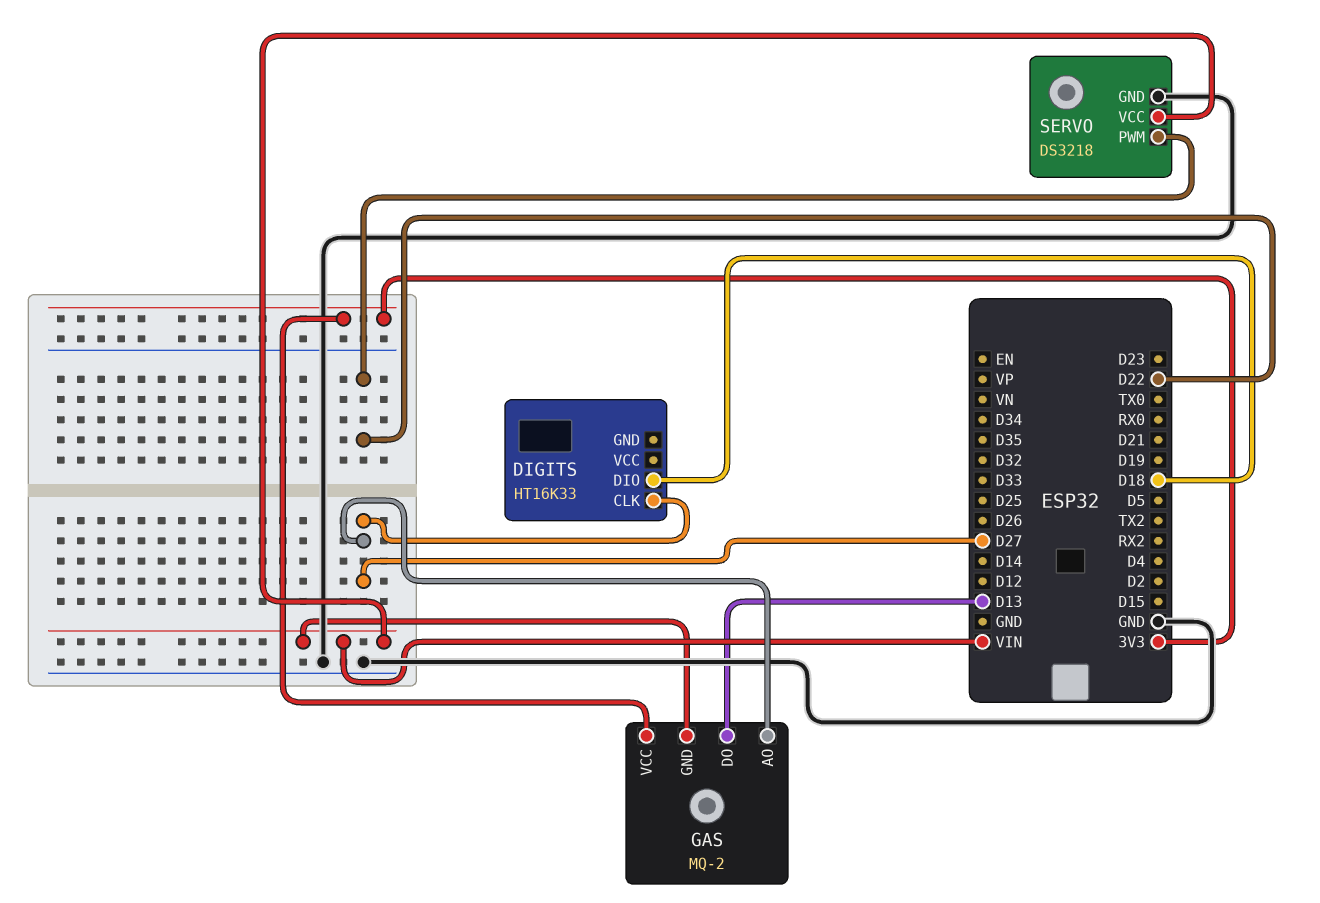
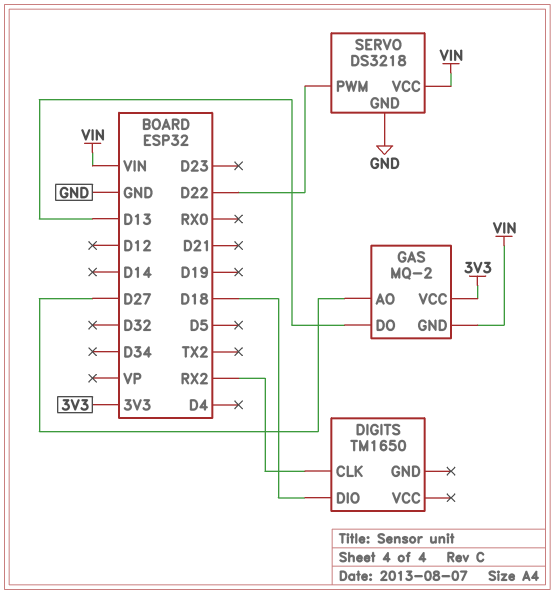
DIGITS: HT16K33 -> TM1650
DIGITS pin CLK: D27 -> RX2

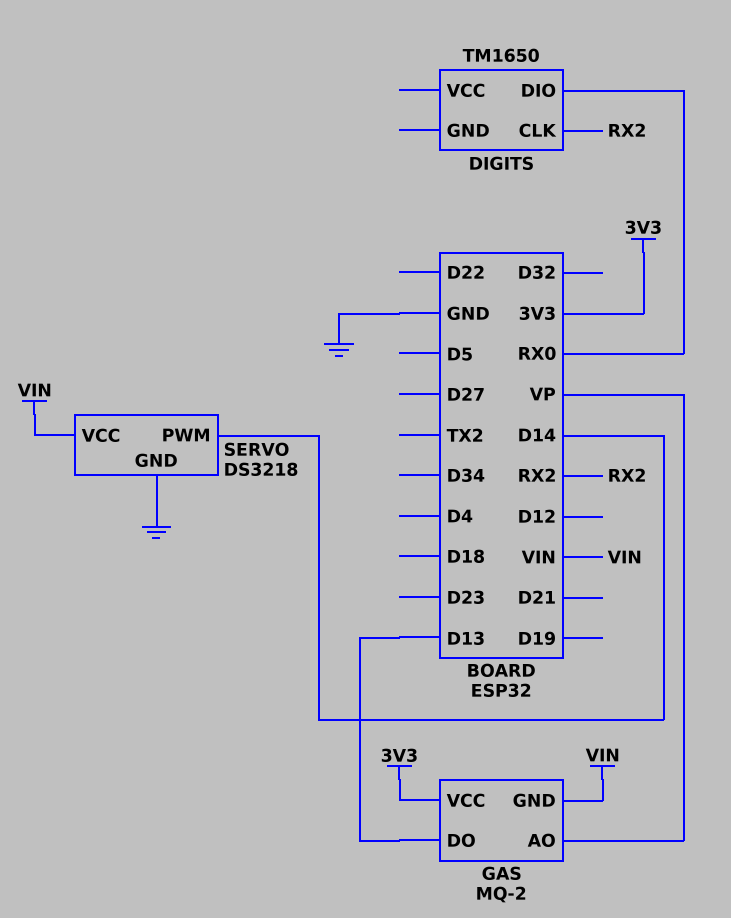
DIGITS pin DIO: D18 -> RX0
GAS pin AO: D27 -> VP
SERVO pin PWM: D22 -> D14

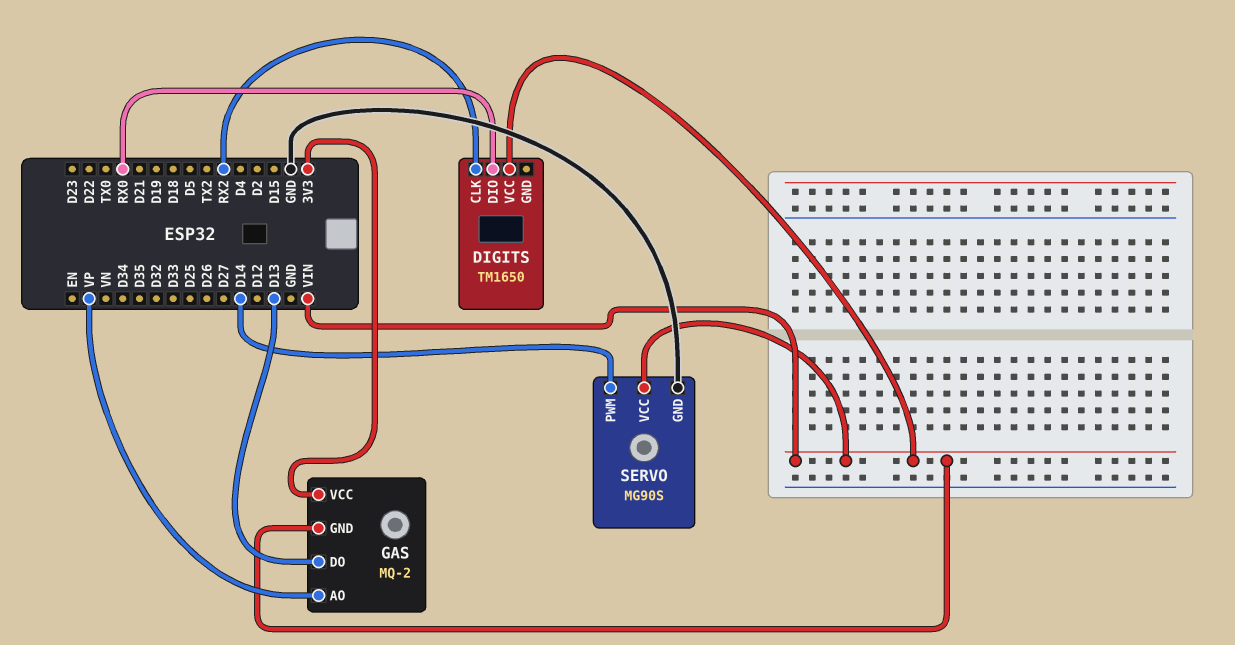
DIGITS pin VCC: none -> VIN
SERVO: DS3218 -> MG90S

